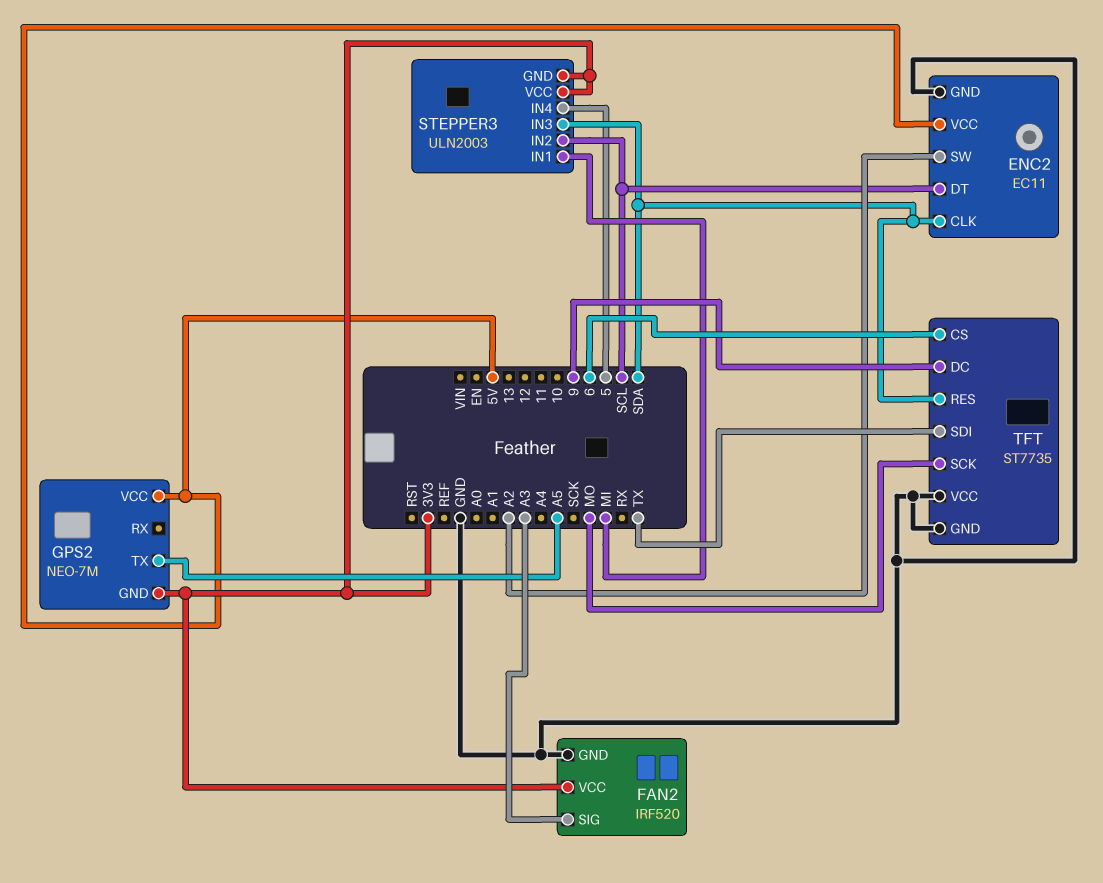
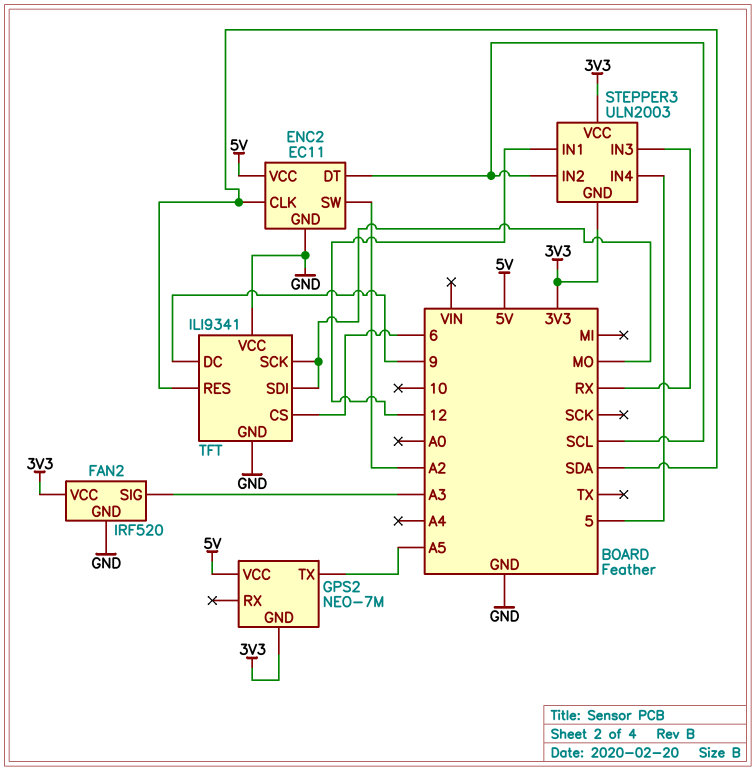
STEPPER3 pin IN1: MI -> 12
STEPPER3 pin IN3: SDA -> RX
TFT: ST7735 -> ILI9341
TFT pin SDI: TX -> MO

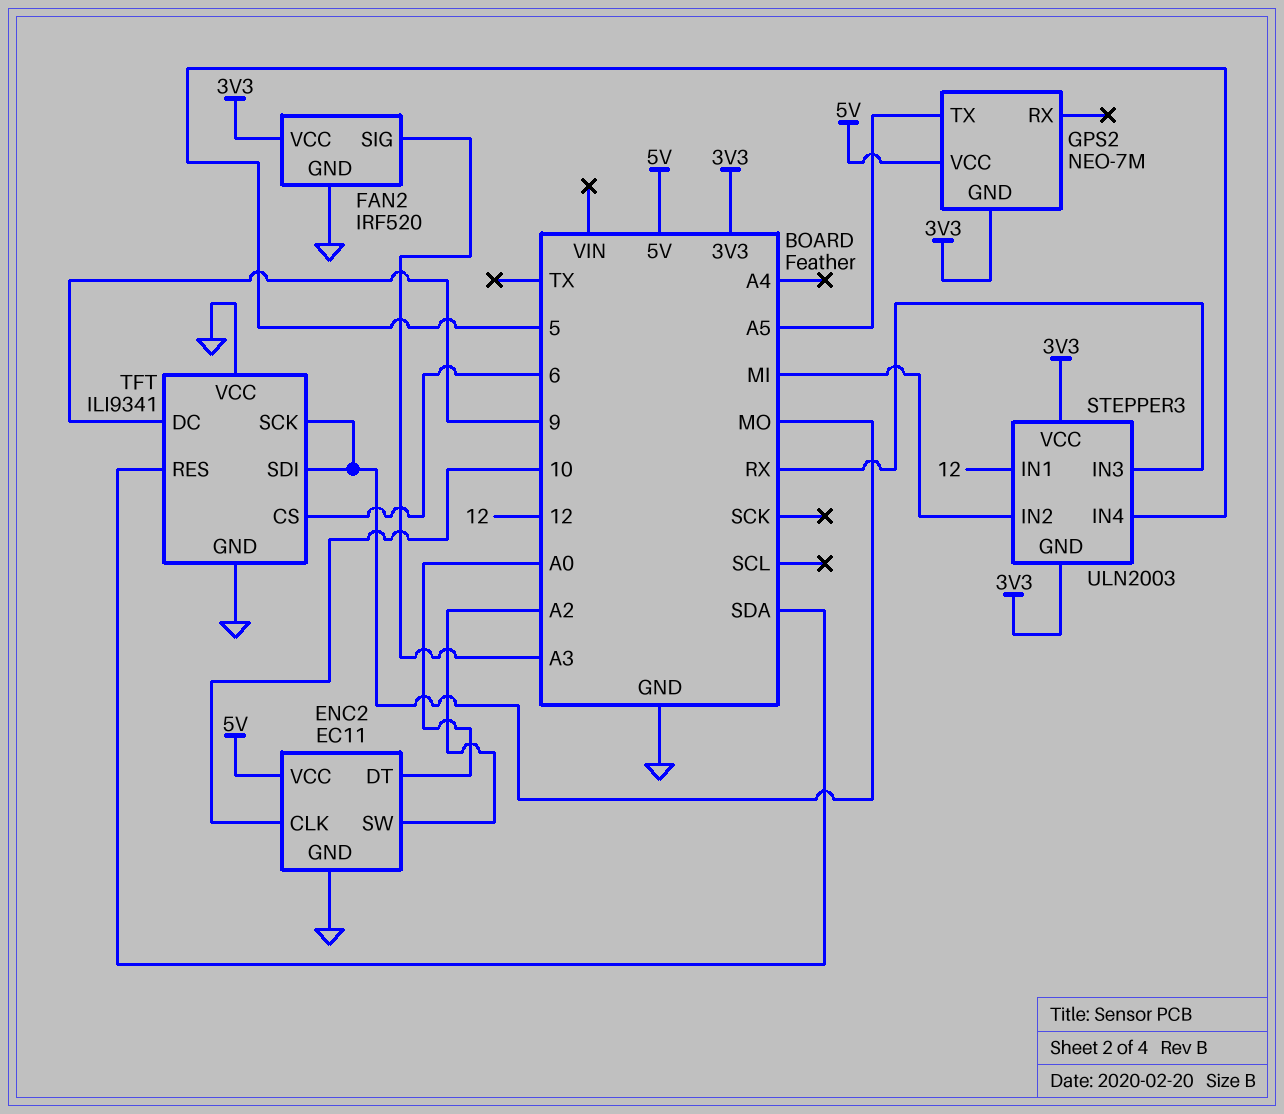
ENC2 pin CLK: SDA -> 10
ENC2 pin DT: SCL -> A0
STEPPER3 pin IN2: SCL -> MI

